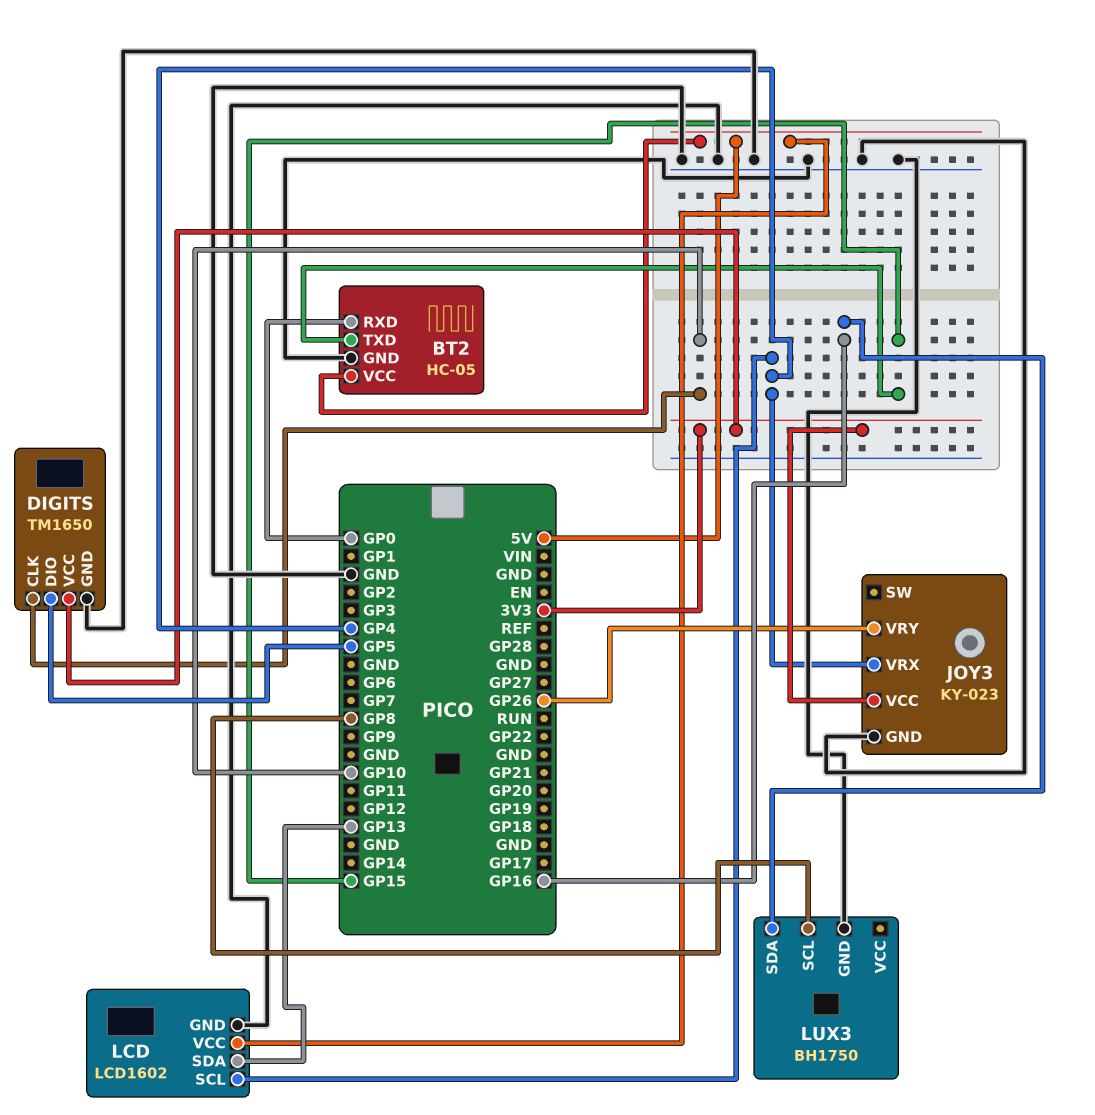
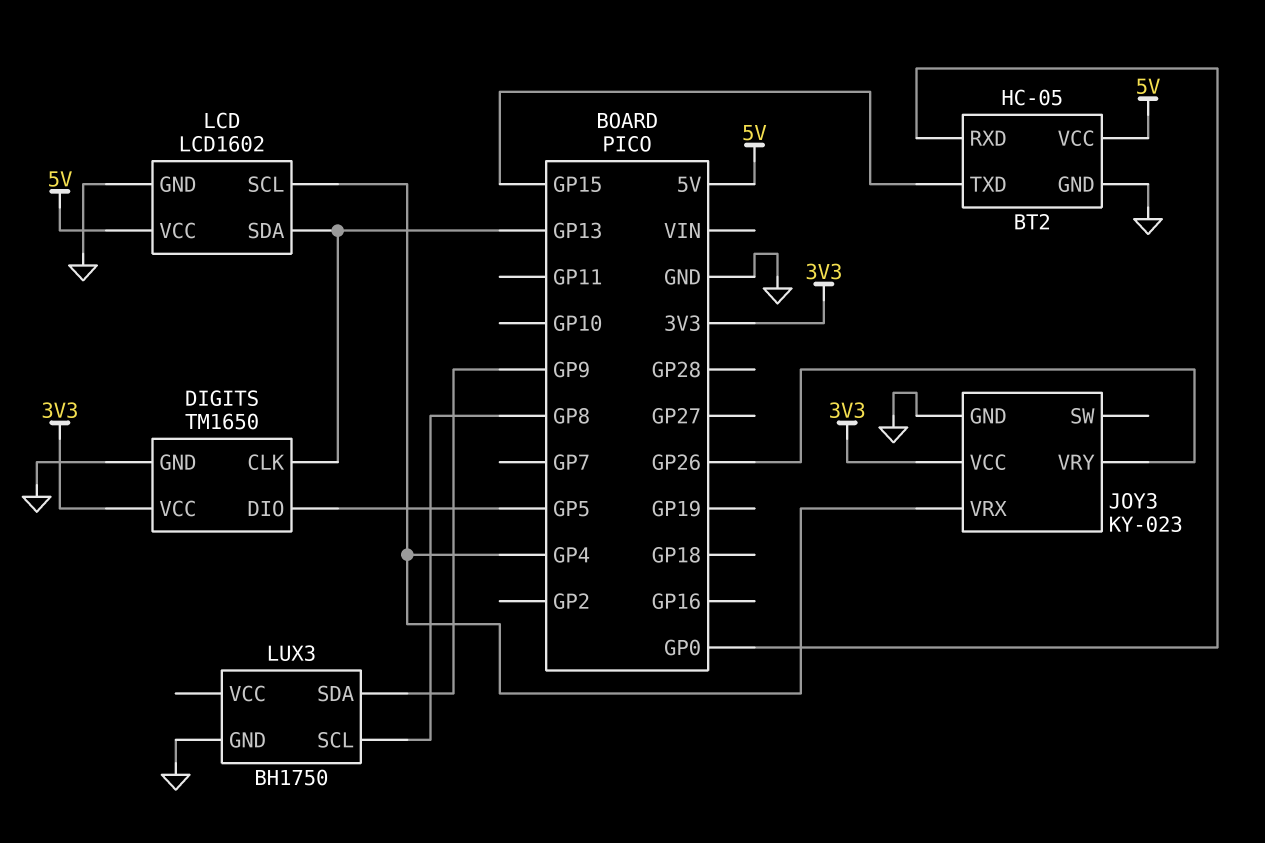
DIGITS pin CLK: GP10 -> GP13
LUX3 pin SDA: GP16 -> GP9

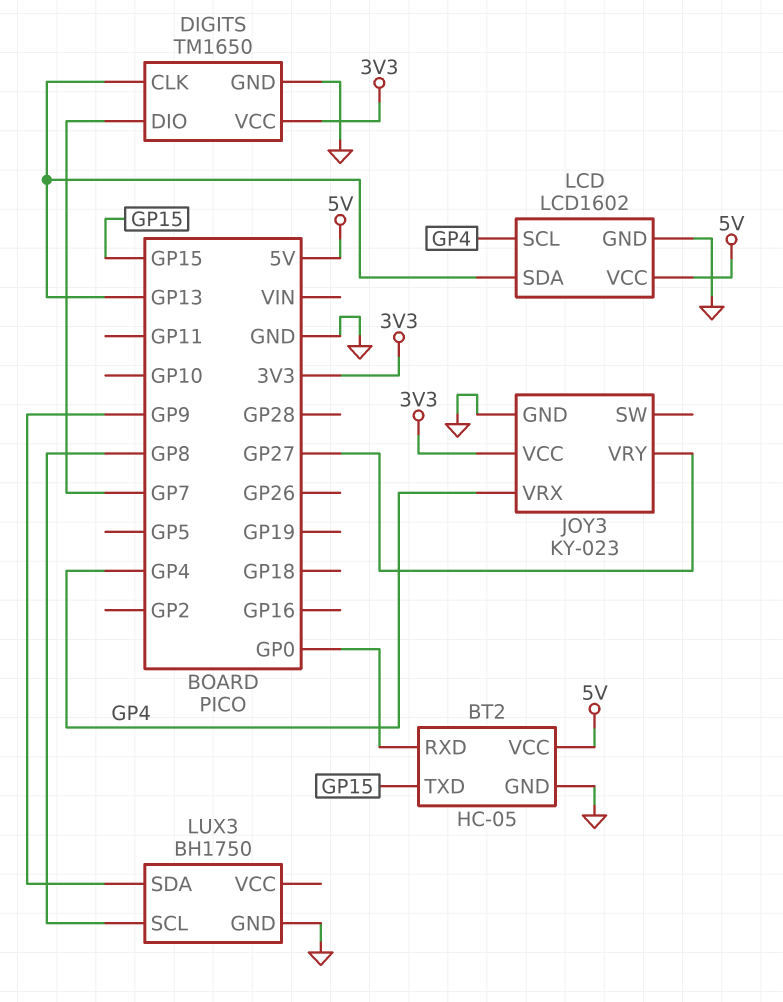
DIGITS pin DIO: GP5 -> GP7
JOY3 pin VRY: GP26 -> GP27

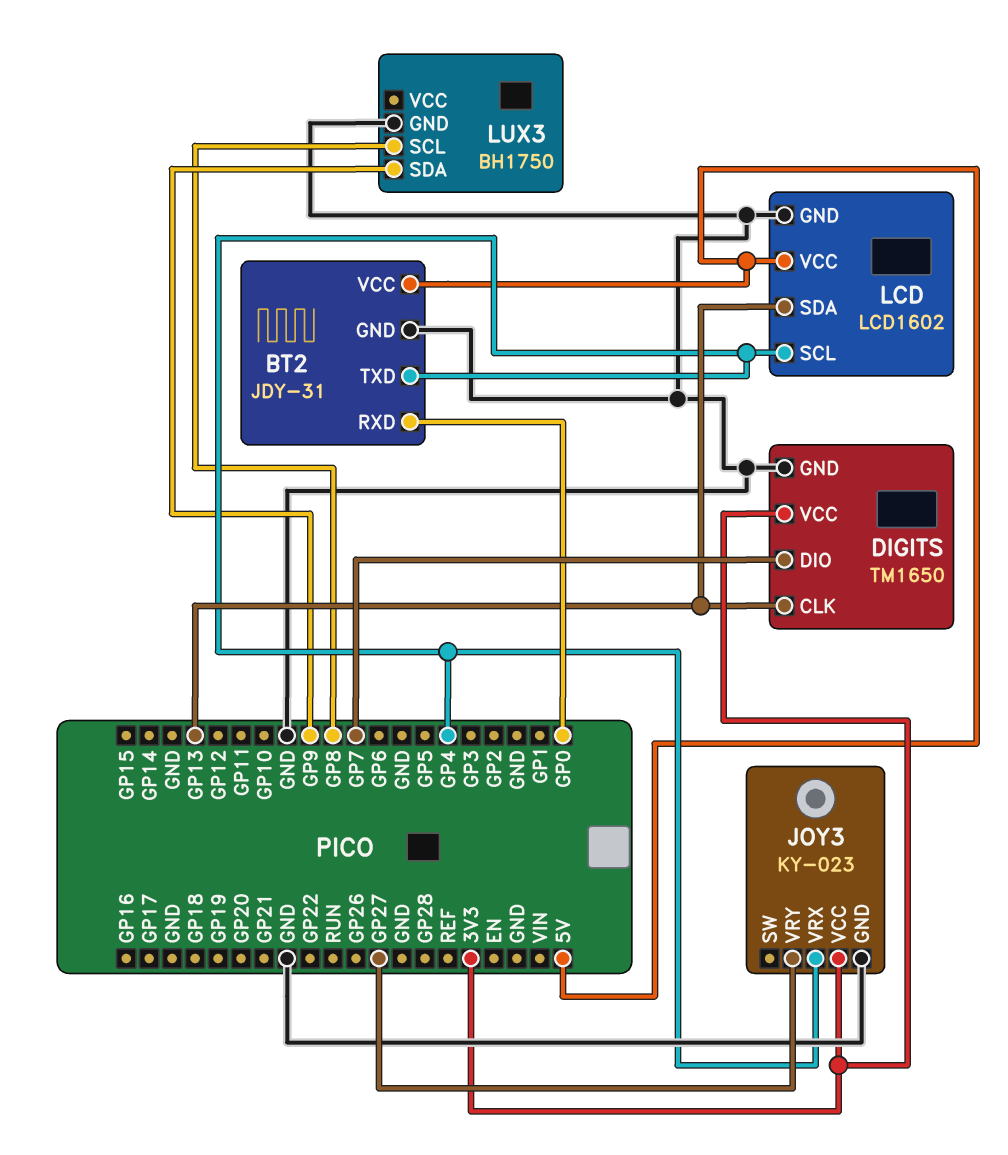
BT2: HC-05 -> JDY-31
BT2 pin TXD: GP15 -> GP4

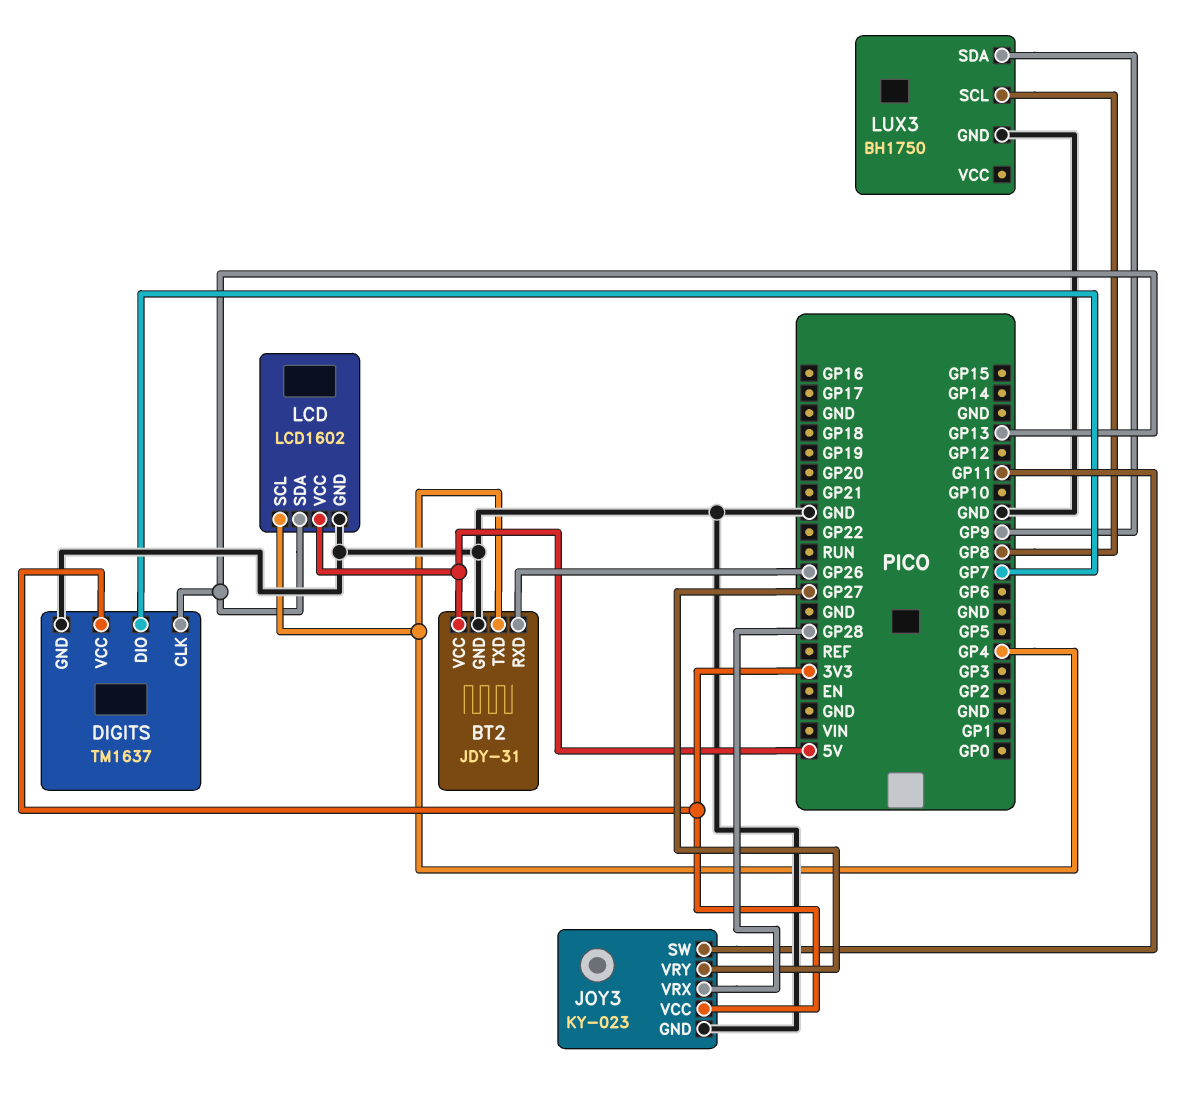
BT2 pin RXD: GP0 -> GP26
DIGITS: TM1650 -> TM1637
JOY3 pin SW: none -> GP11
JOY3 pin VRX: GP4 -> GP28

